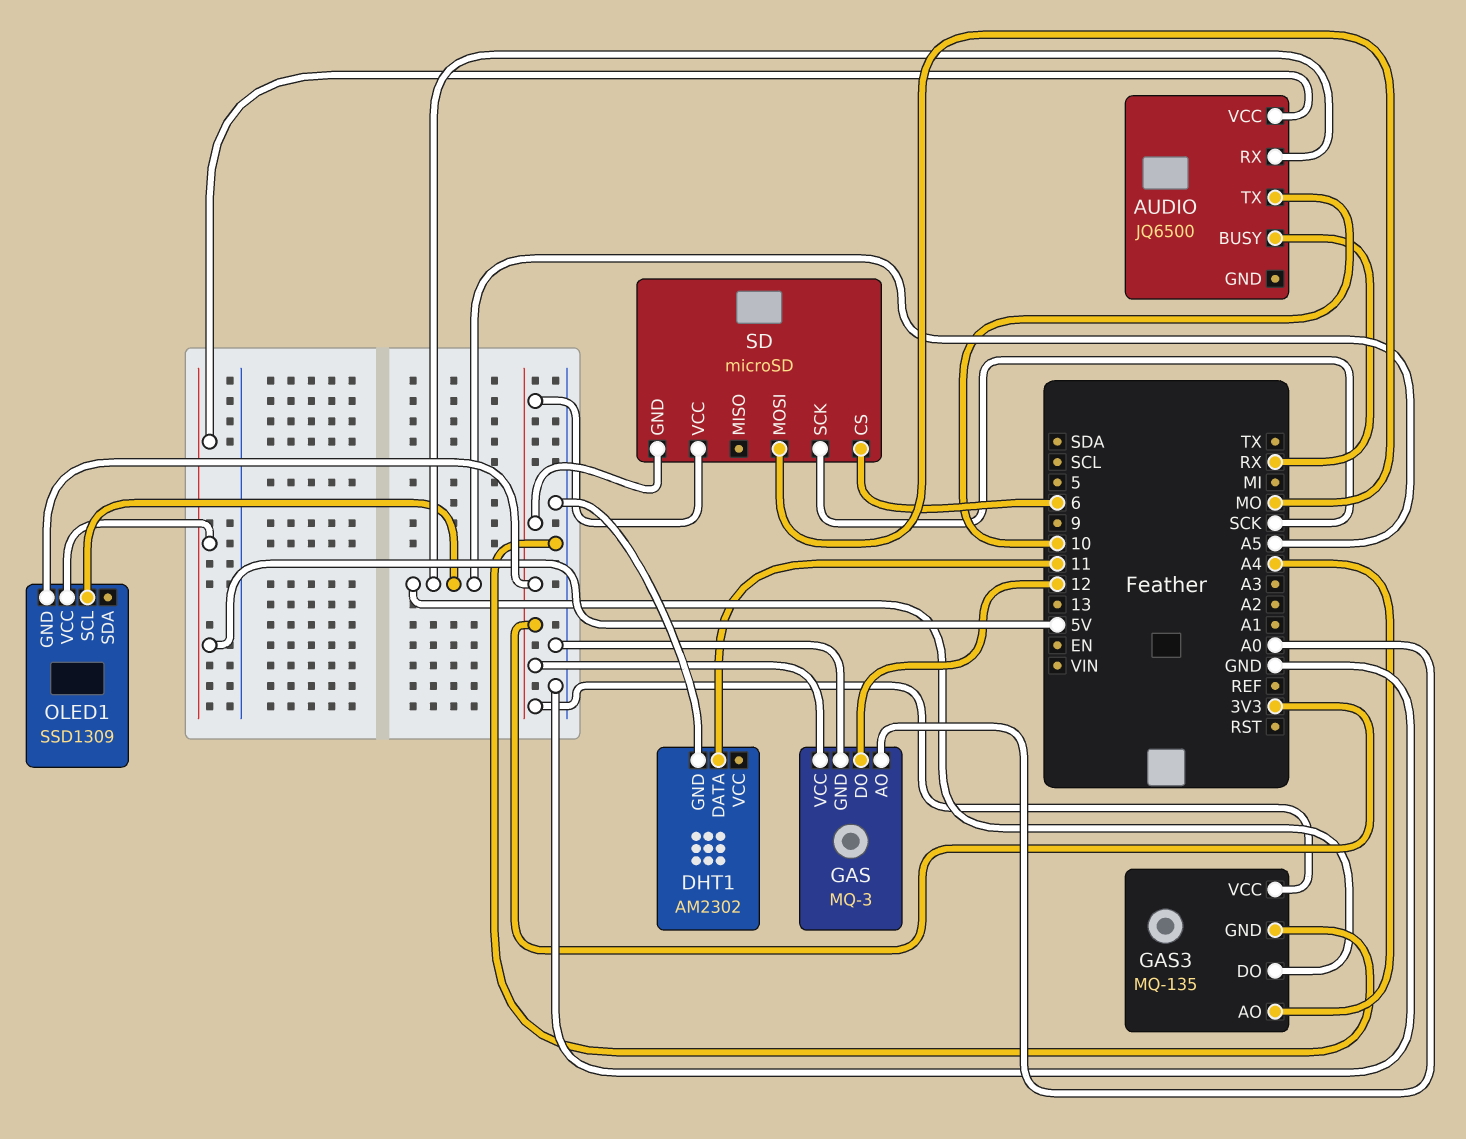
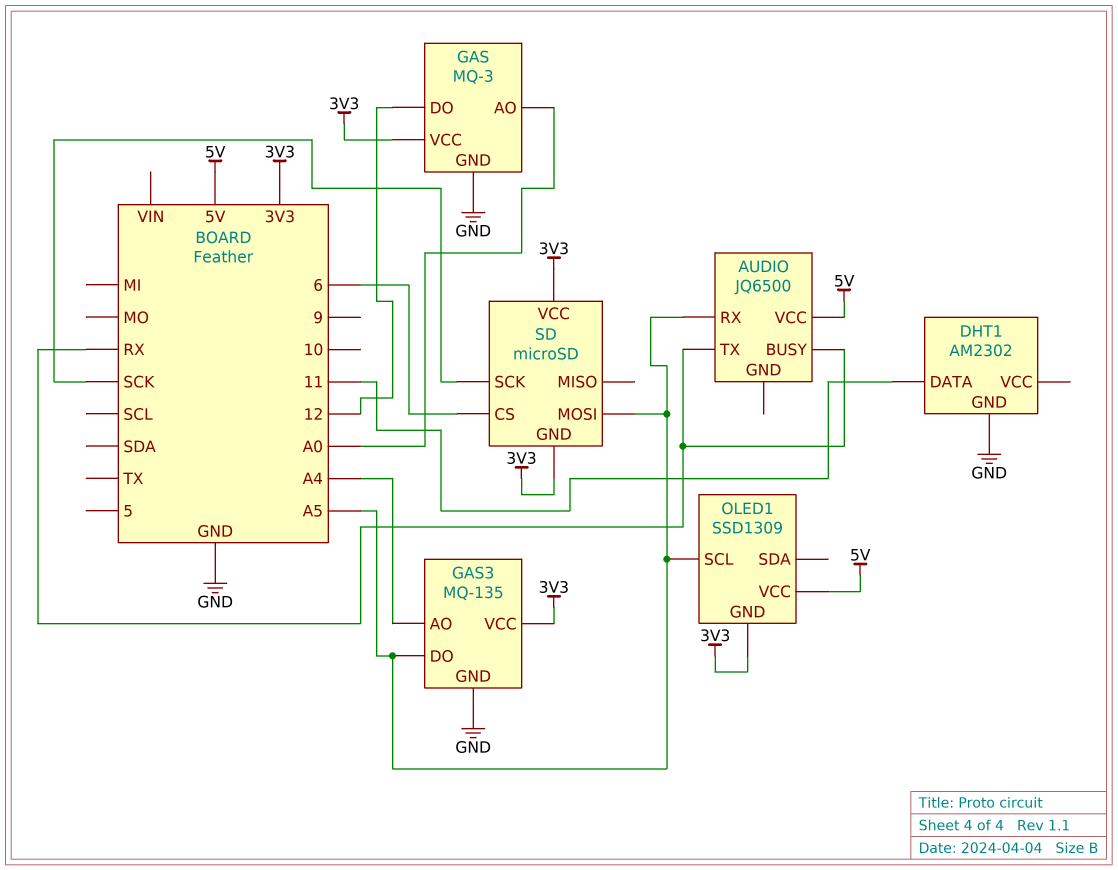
AUDIO pin TX: 10 -> RX
SD pin MOSI: MO -> A5

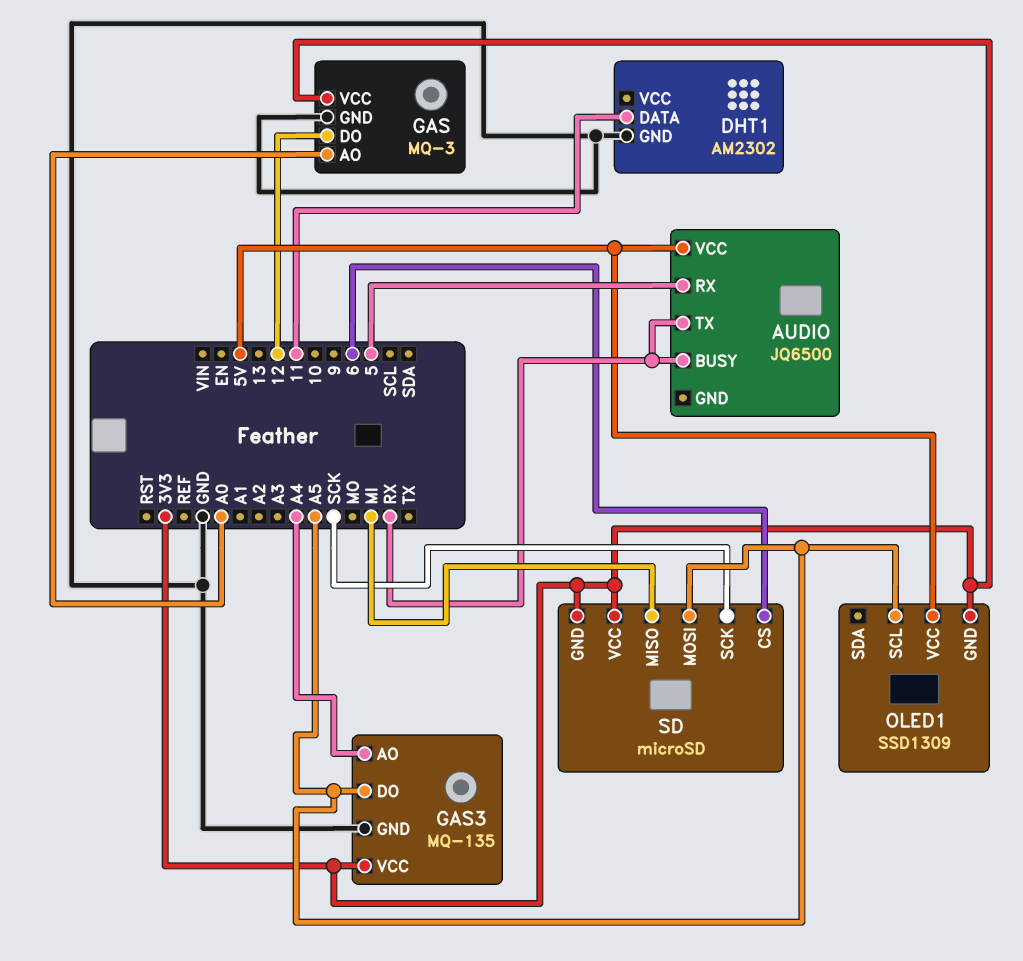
AUDIO pin RX: A5 -> 5
SD pin MISO: none -> MI

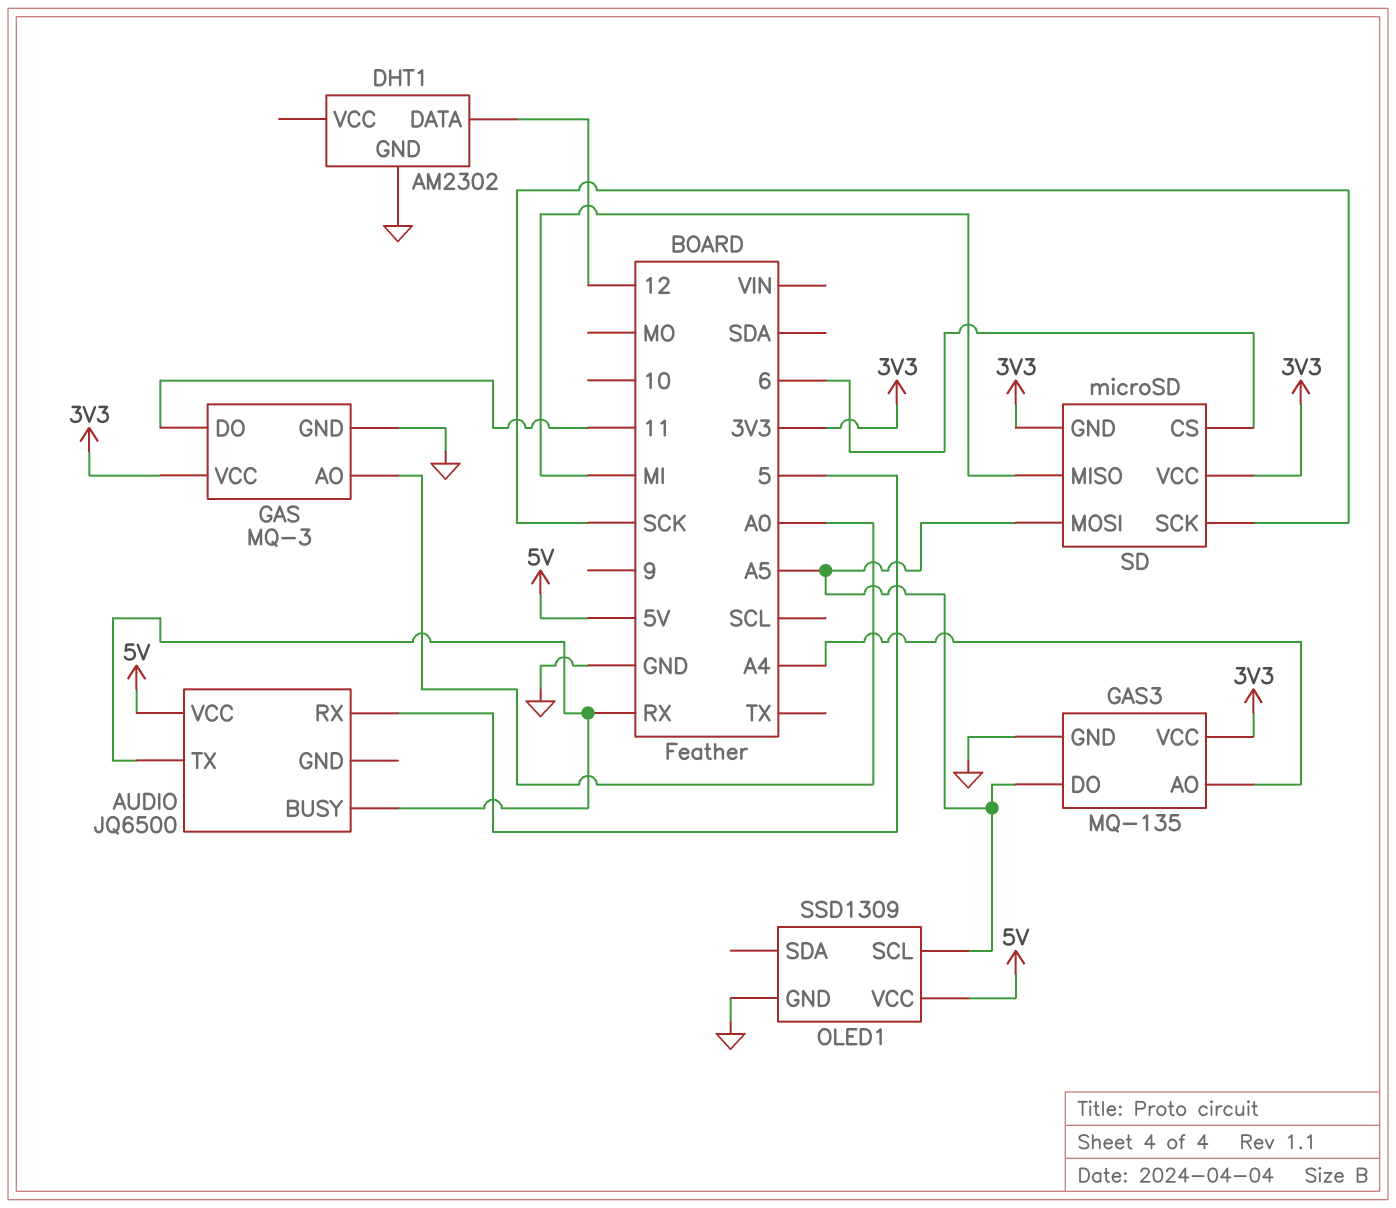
DHT1 pin DATA: 11 -> 12
GAS pin DO: 12 -> 11
OLED1 pin GND: 3V3 -> GND

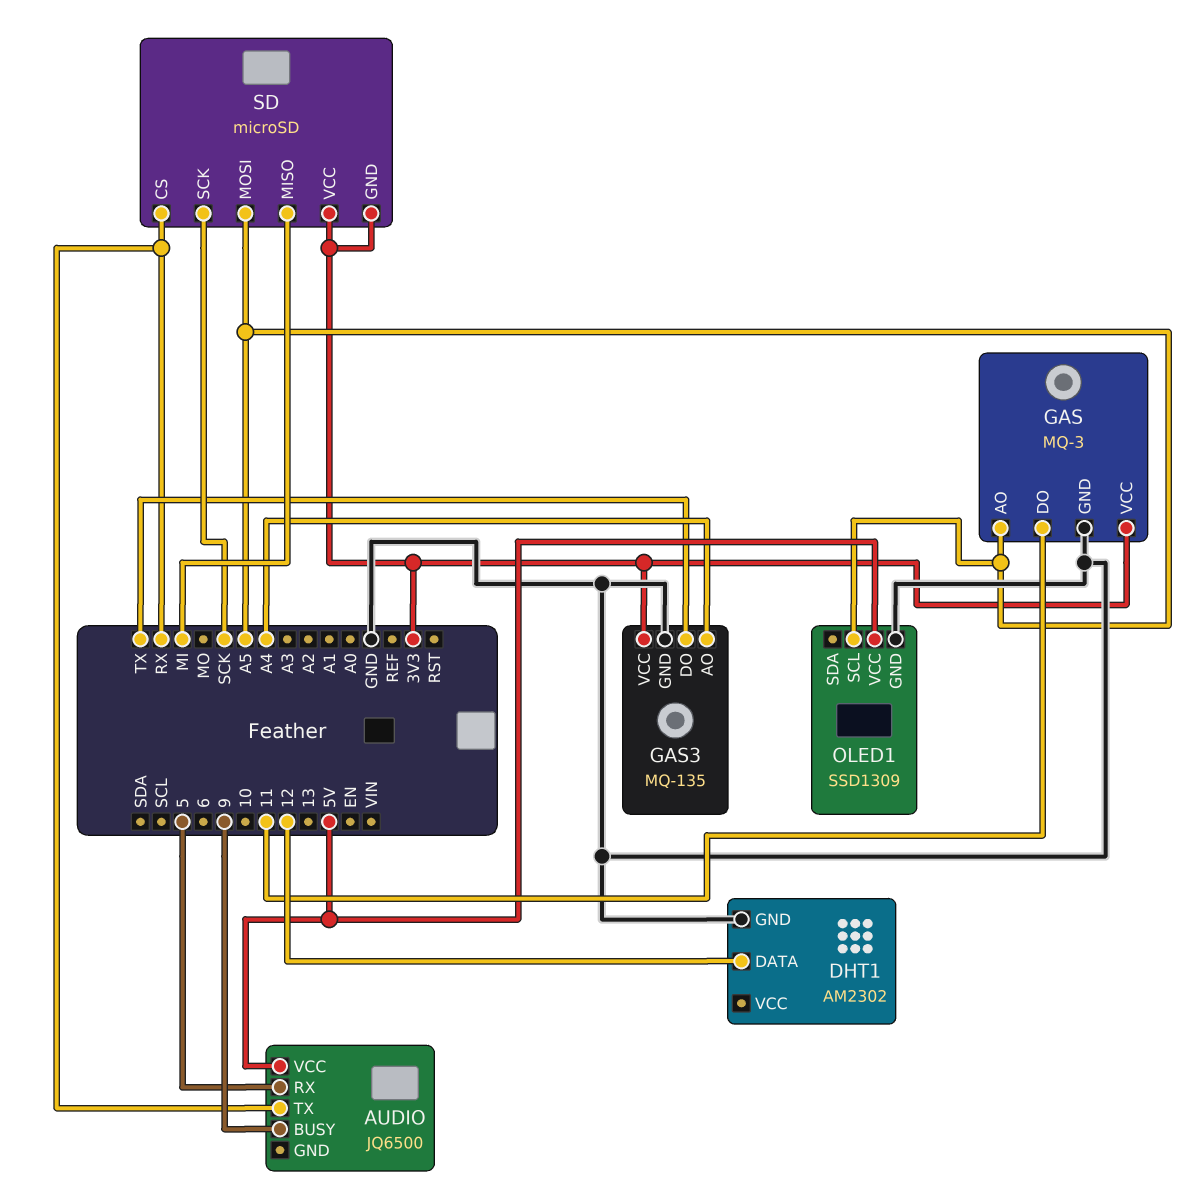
AUDIO pin BUSY: RX -> 9
GAS pin AO: A0 -> A5
GAS3 pin DO: A5 -> TX
SD pin CS: 6 -> RX

